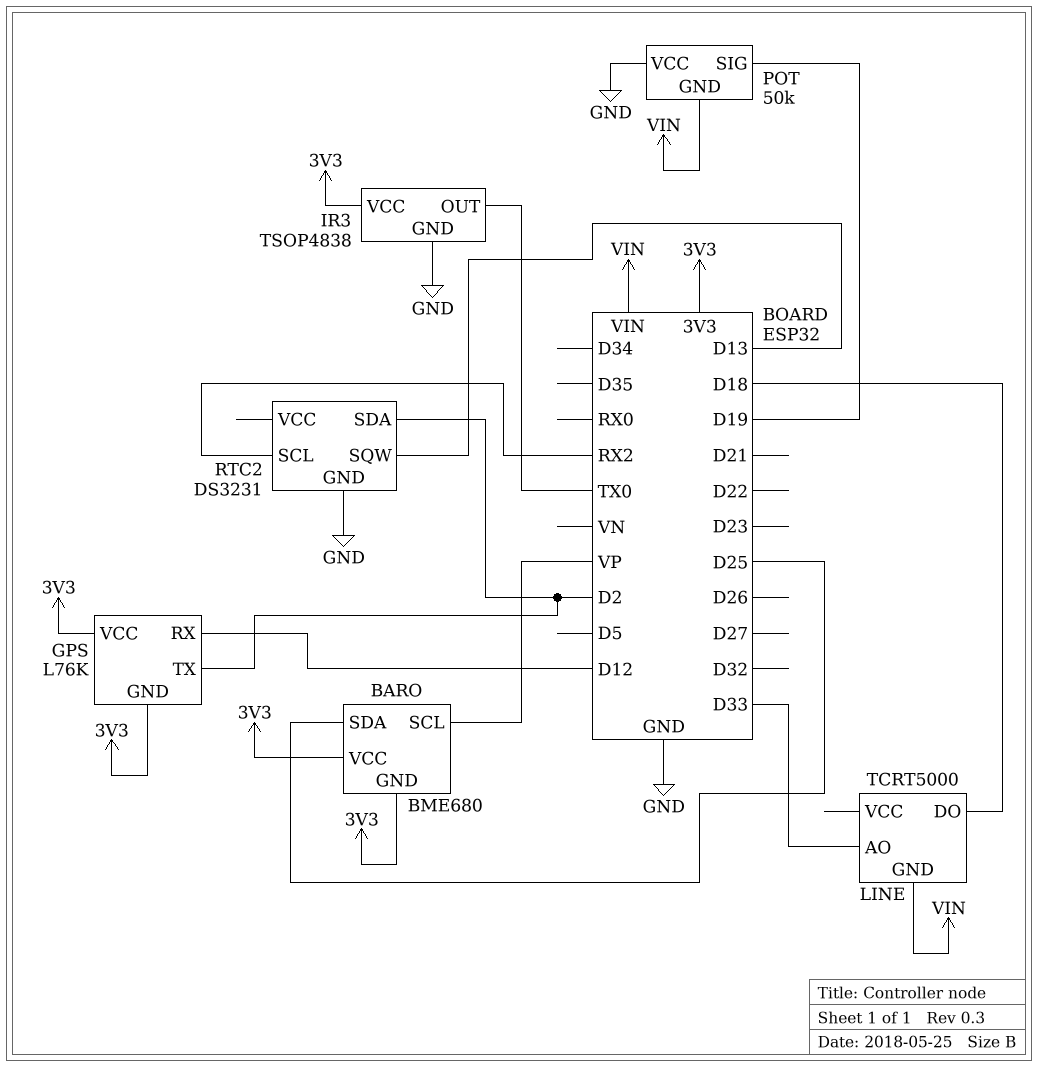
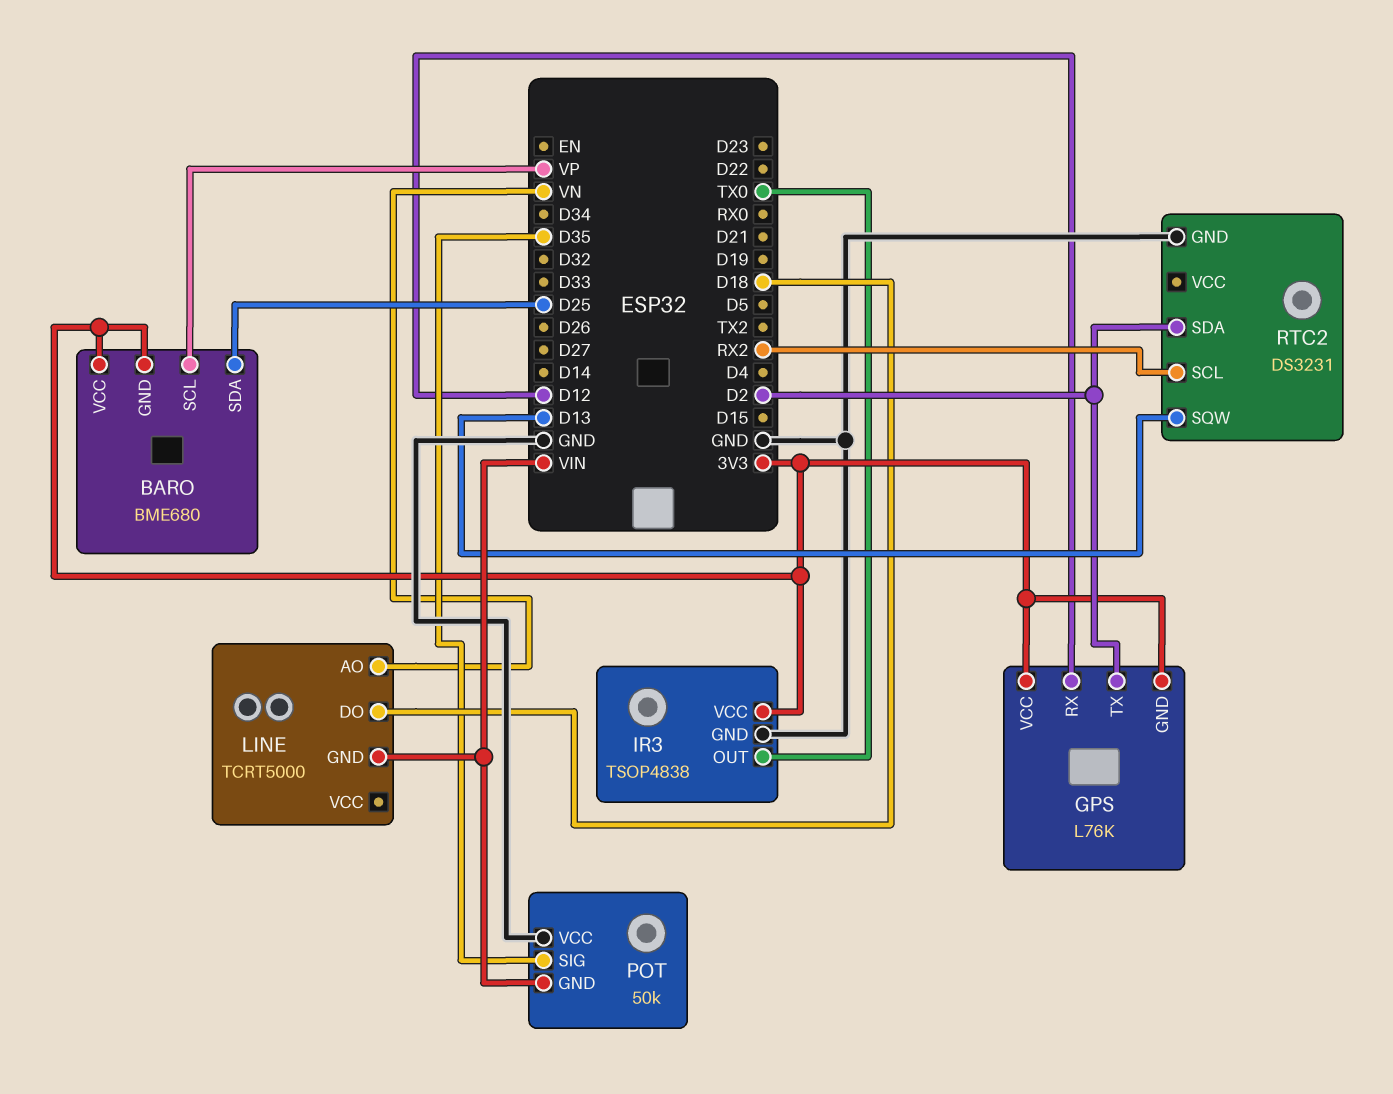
LINE pin AO: D33 -> VN
POT pin SIG: D19 -> D35

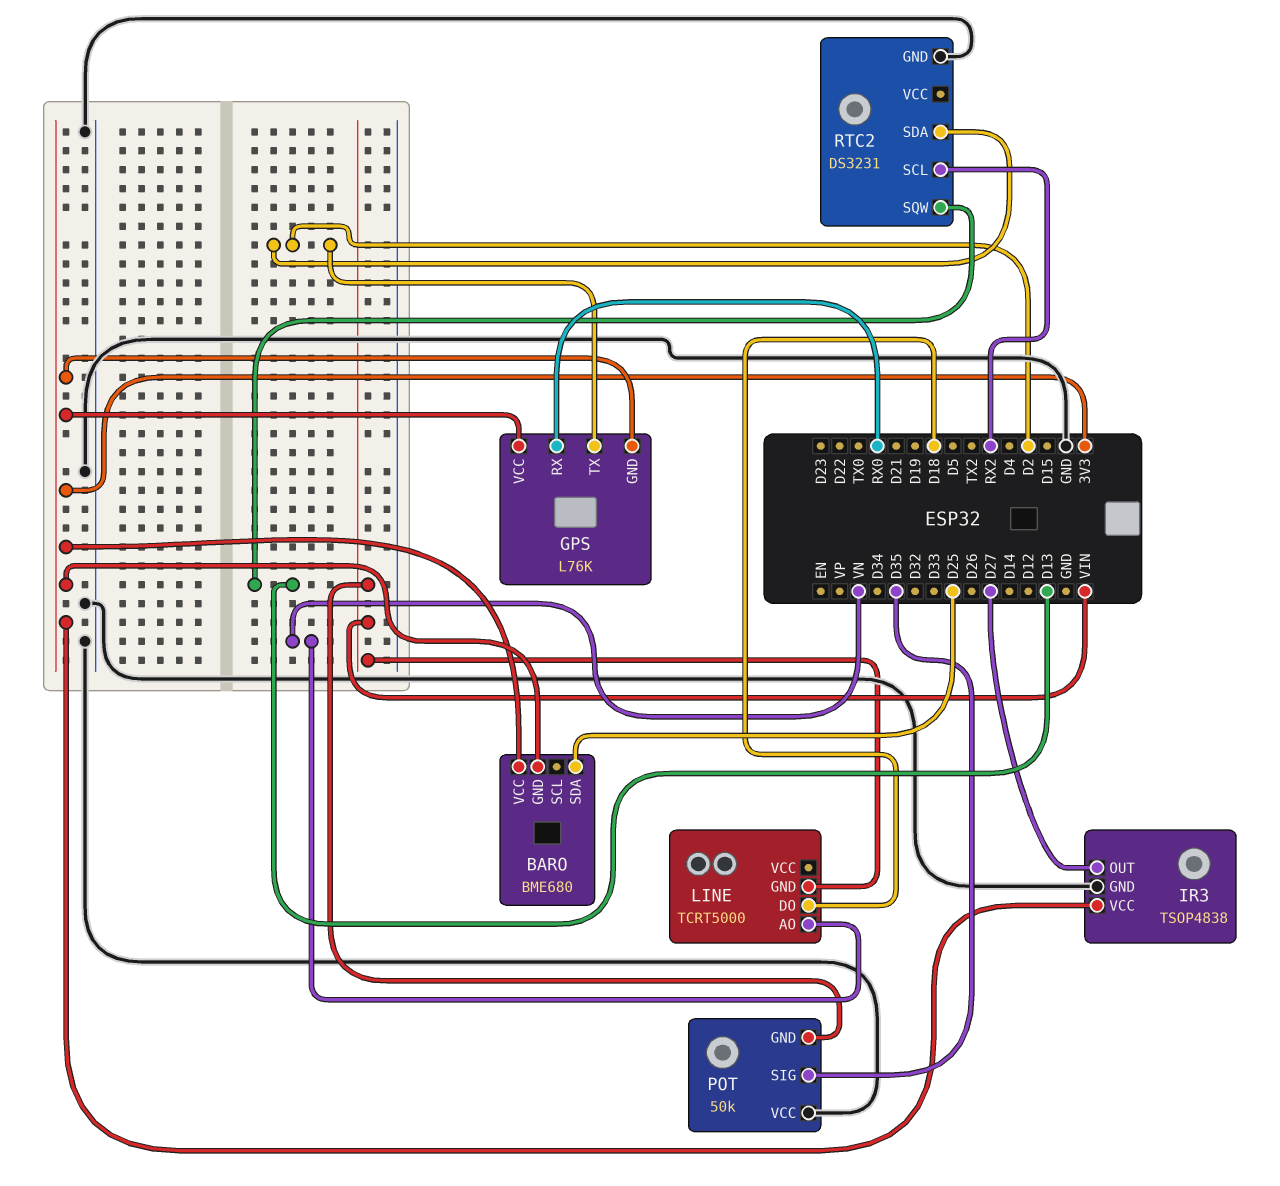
BARO pin SCL: VP -> none
GPS pin RX: D12 -> RX0
IR3 pin OUT: TX0 -> D27

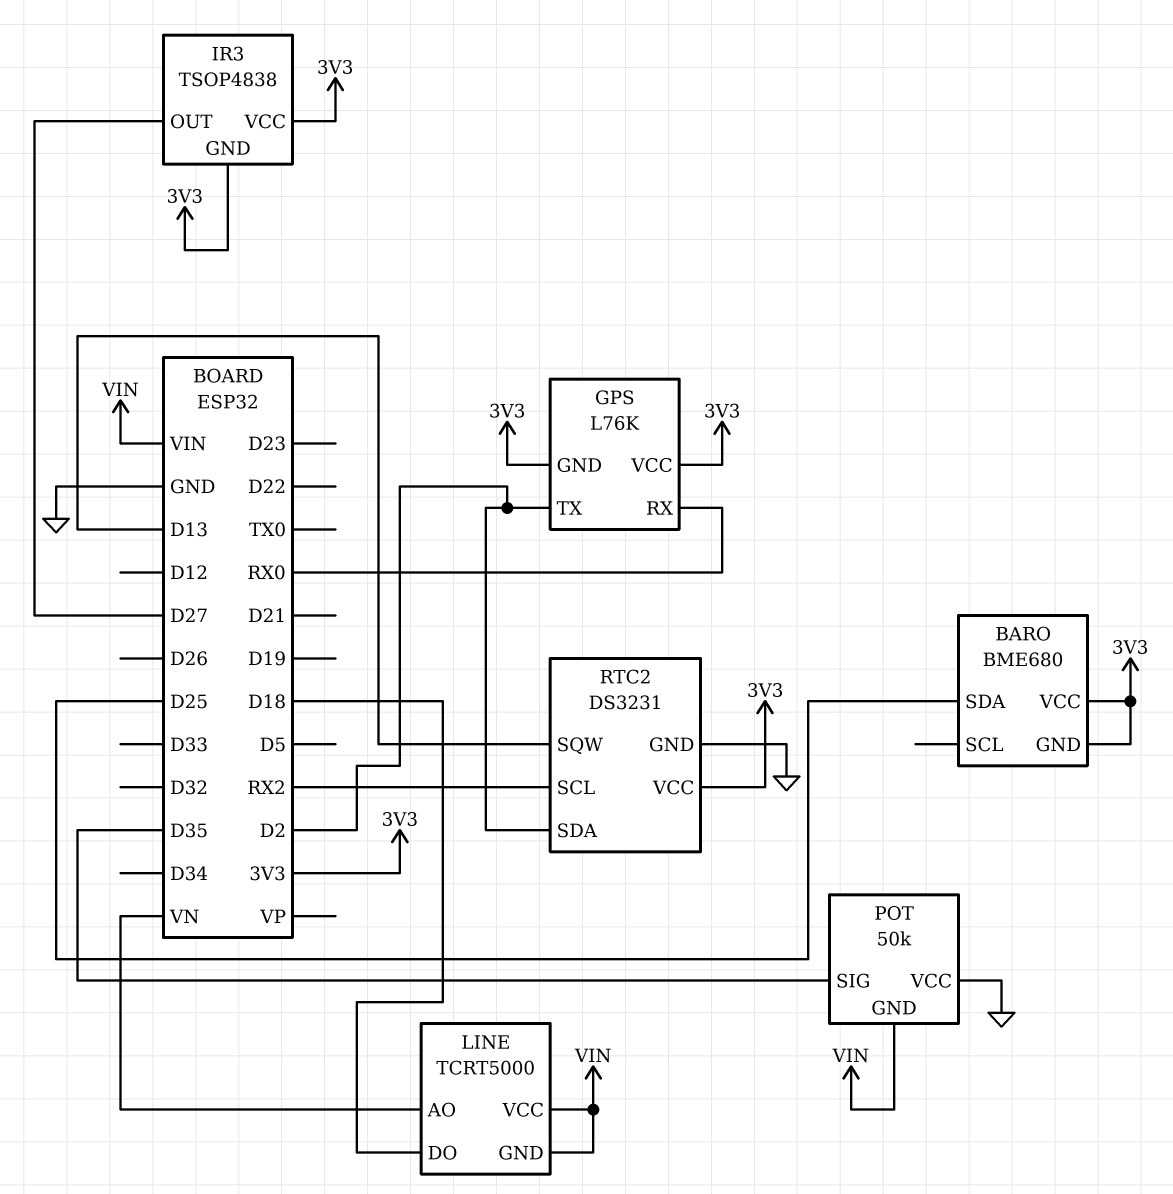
IR3 pin GND: GND -> 3V3
LINE pin VCC: none -> VIN
RTC2 pin VCC: none -> 3V3

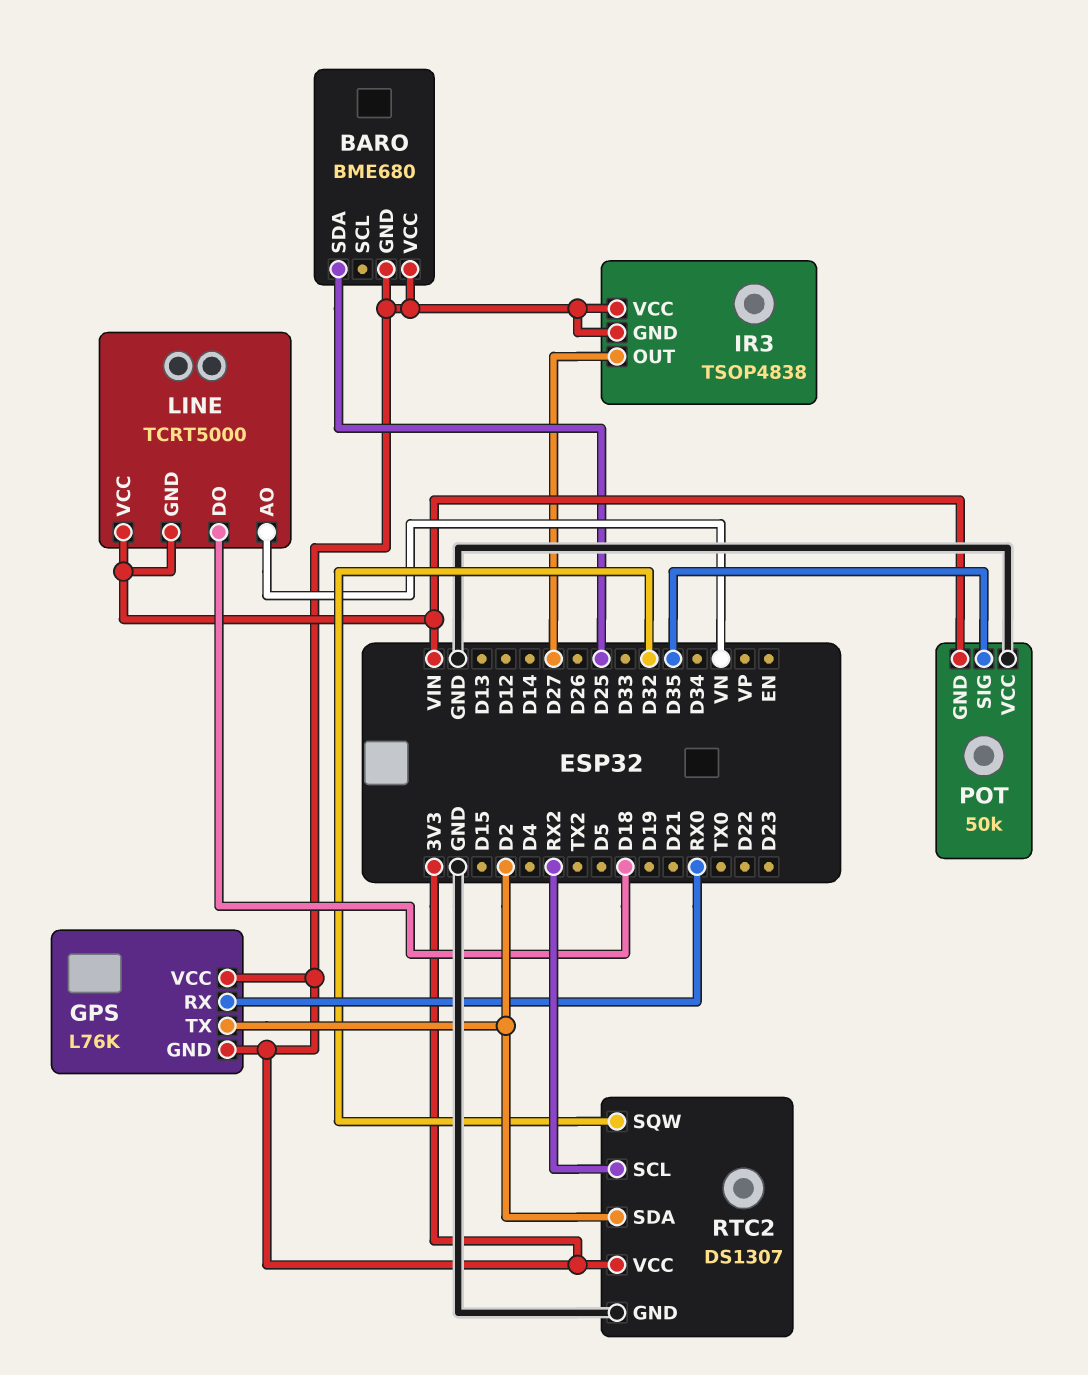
RTC2: DS3231 -> DS1307
RTC2 pin SQW: D13 -> D32

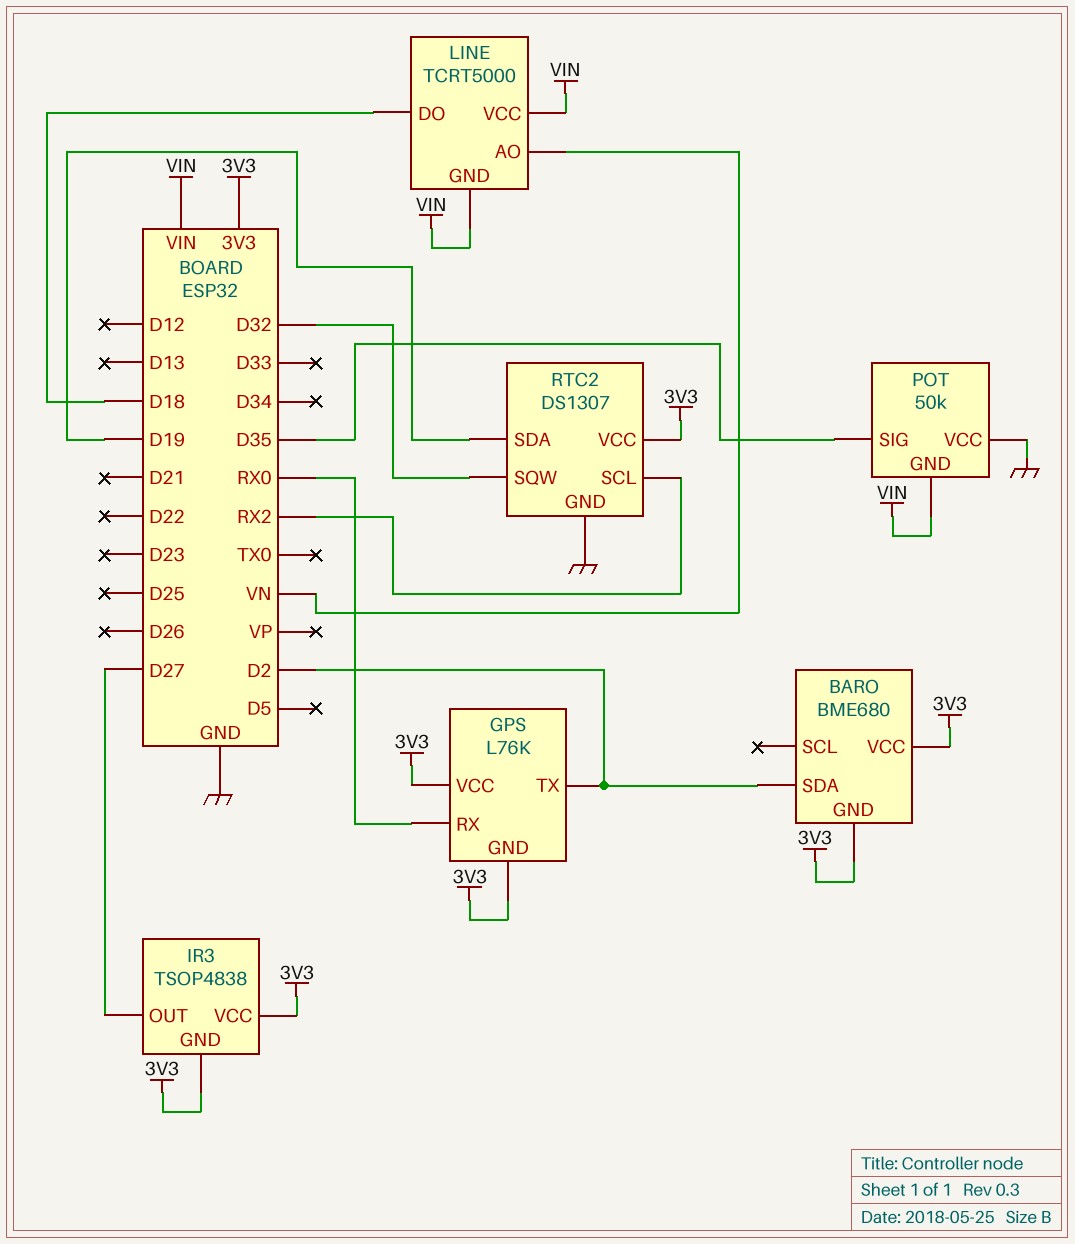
BARO pin SDA: D25 -> D2
RTC2 pin SDA: D2 -> D19

